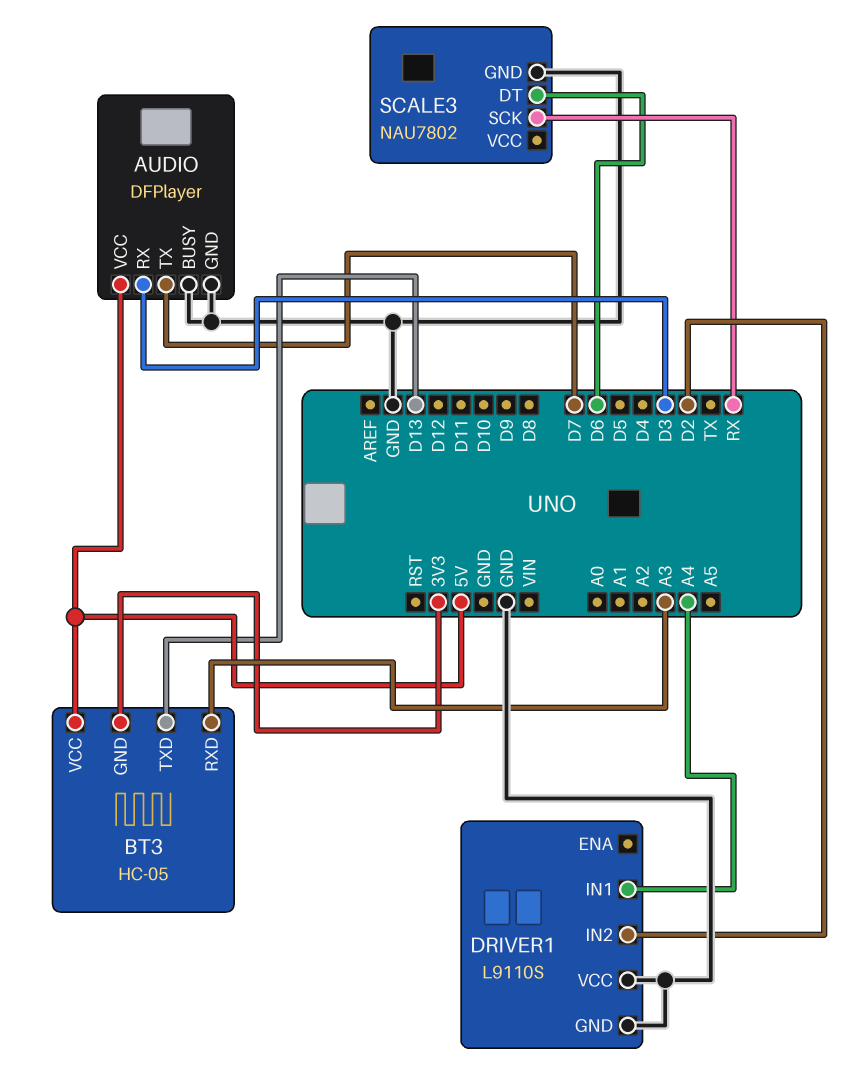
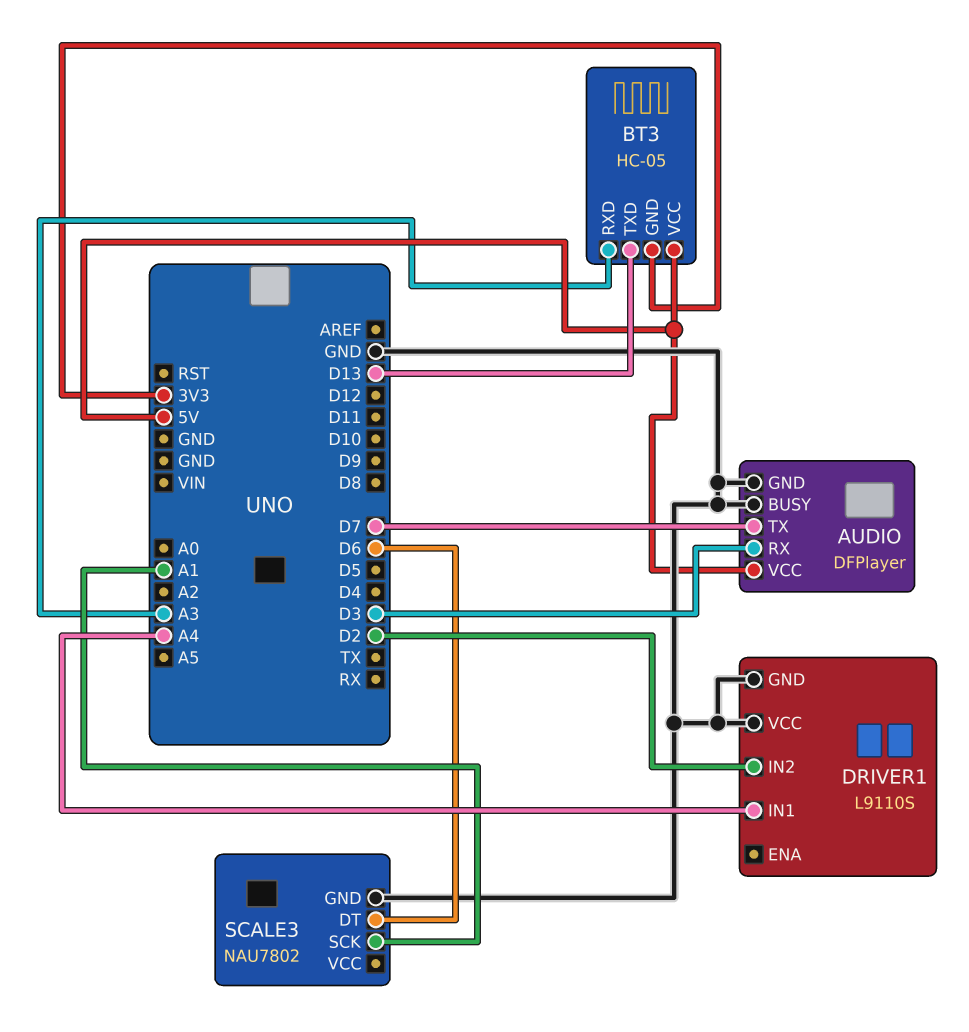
SCALE3 pin SCK: RX -> A1

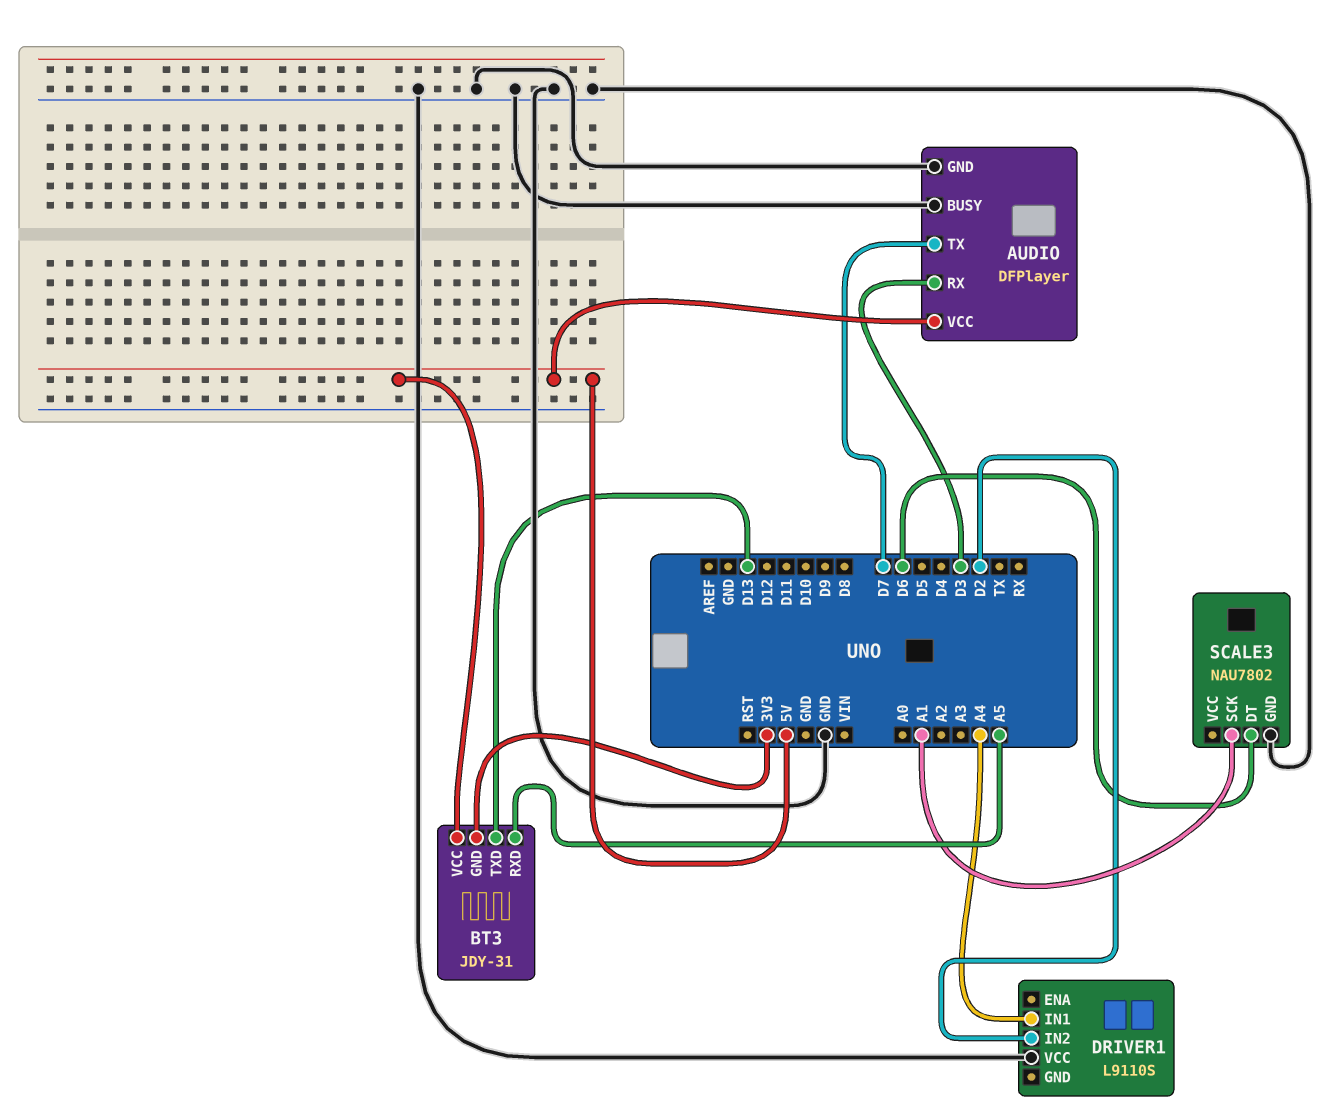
BT3: HC-05 -> JDY-31
BT3 pin RXD: A3 -> A5
DRIVER1 pin GND: GND -> none

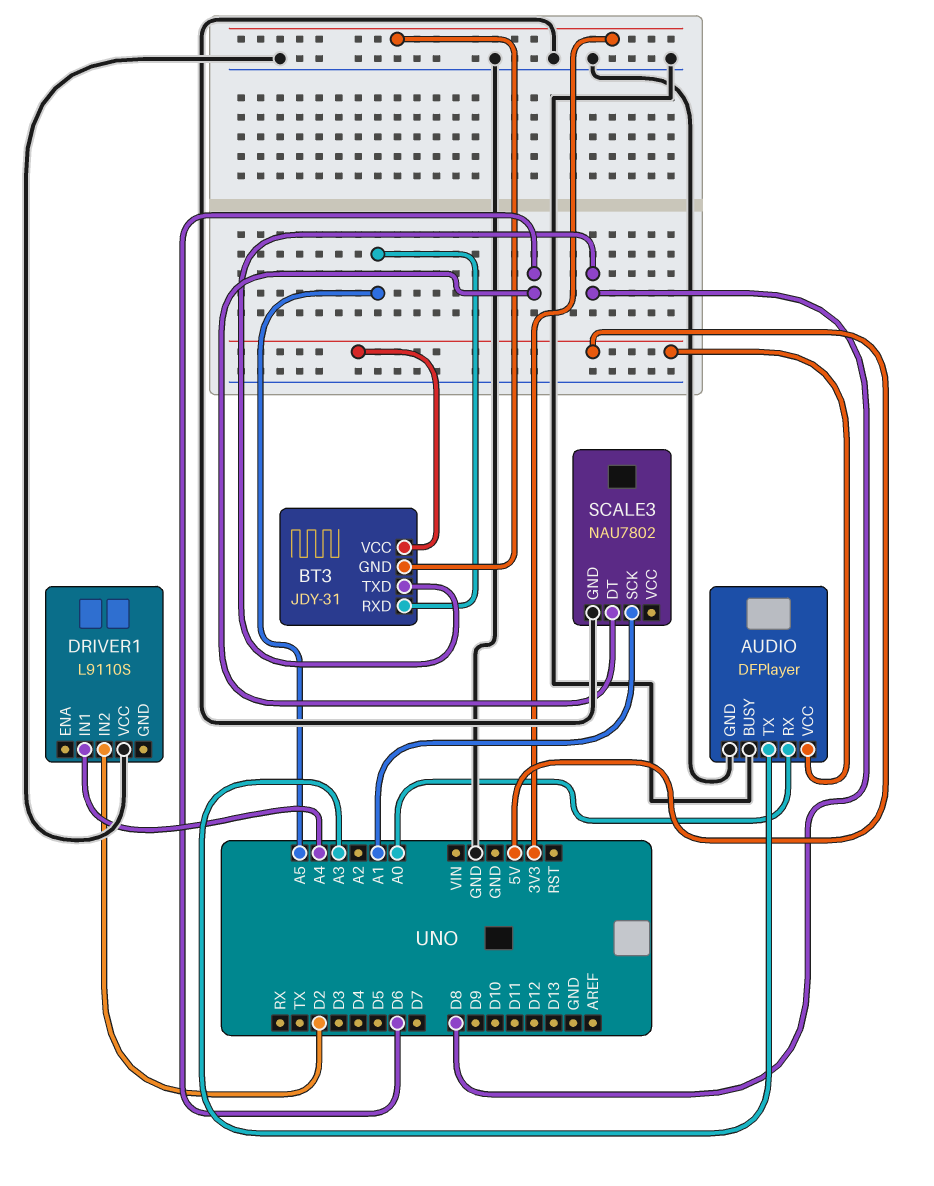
AUDIO pin RX: D3 -> A0
AUDIO pin TX: D7 -> A3
BT3 pin TXD: D13 -> D8

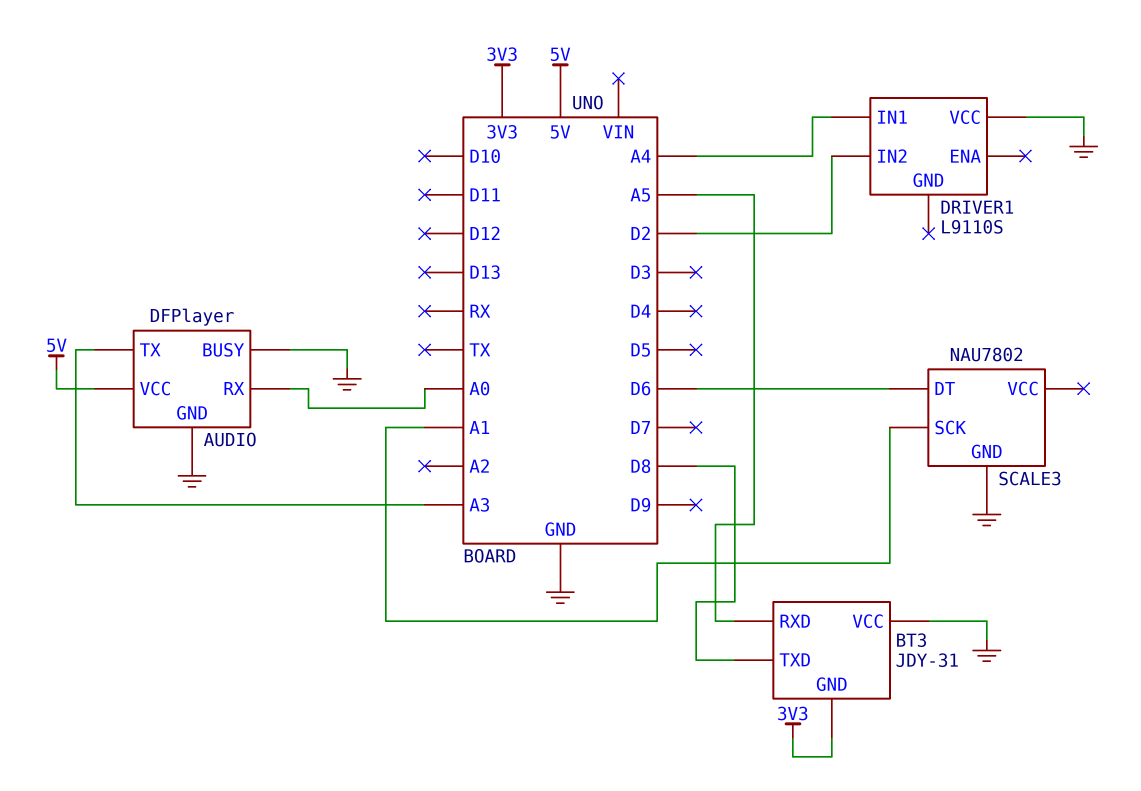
BT3 pin VCC: 5V -> GND

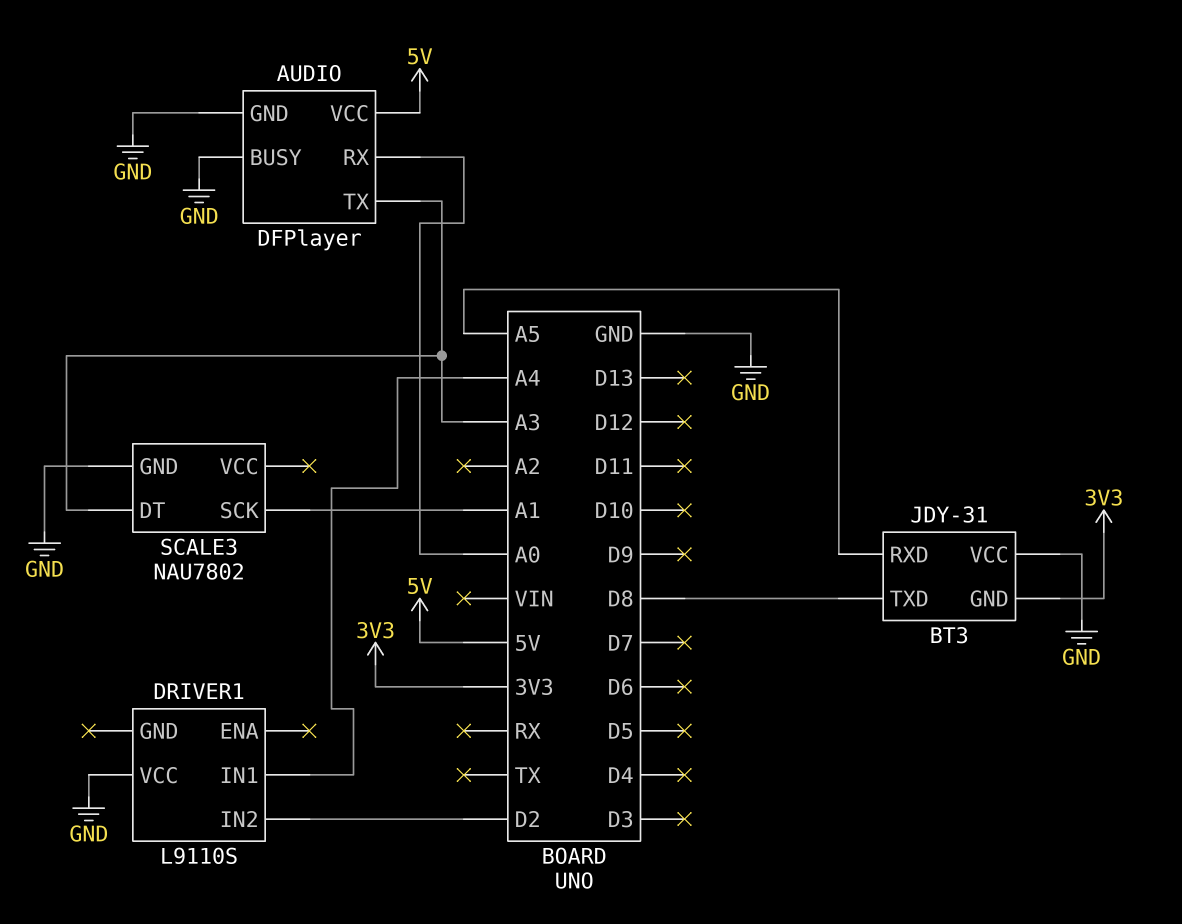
SCALE3 pin DT: D6 -> A3

